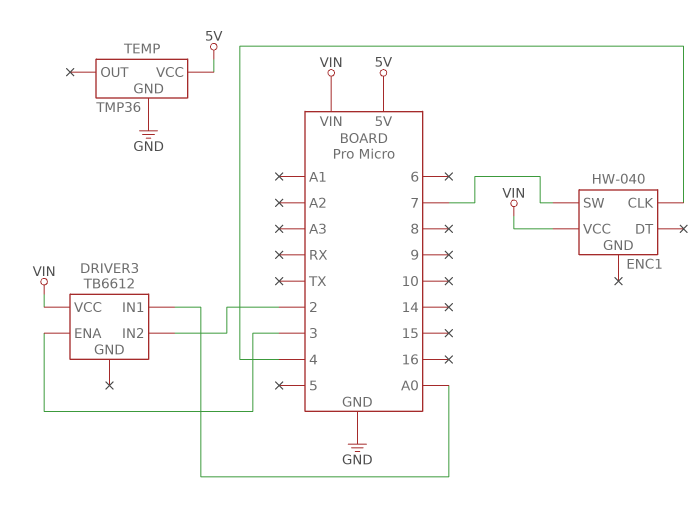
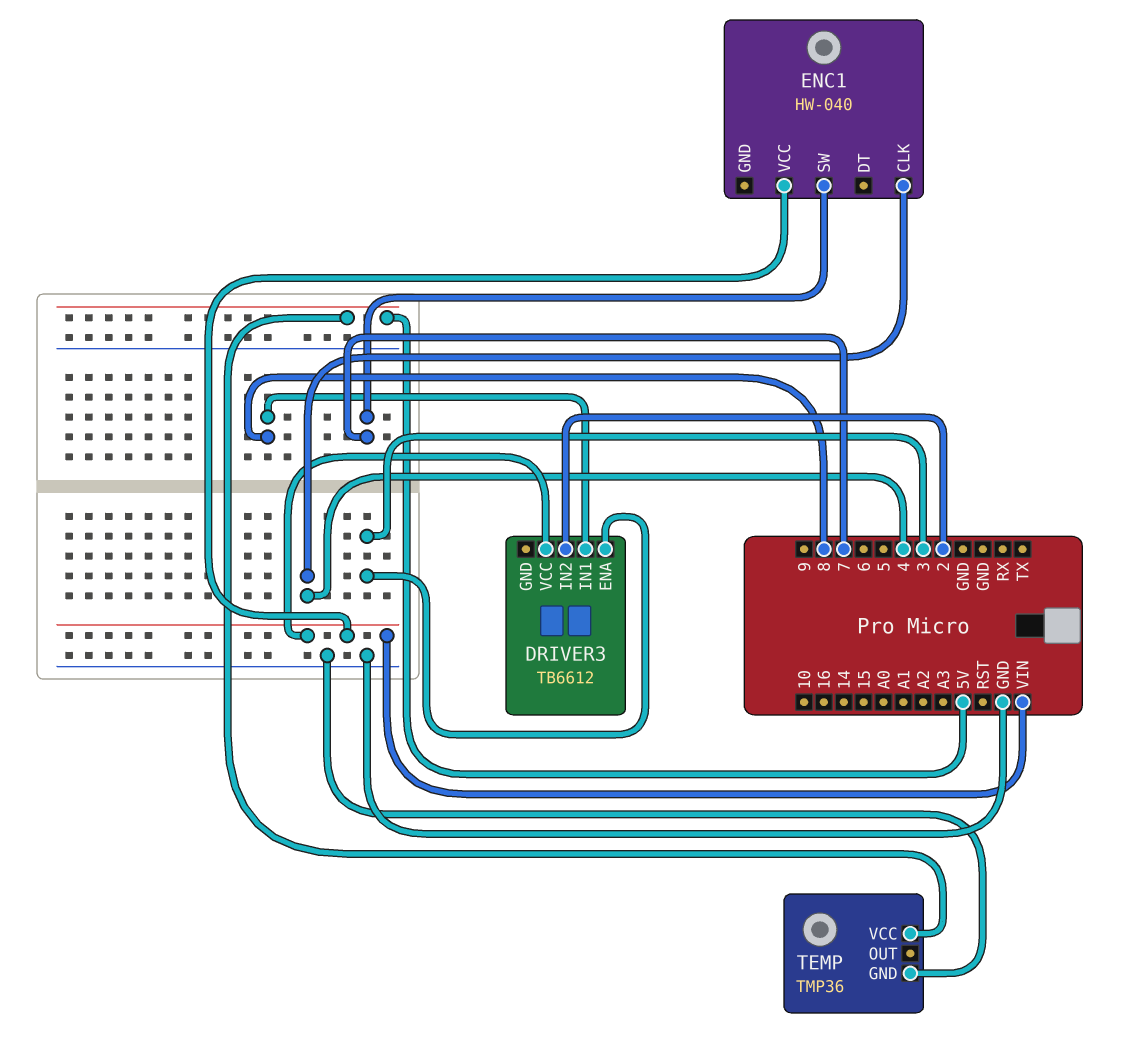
DRIVER3 pin IN1: A0 -> 8

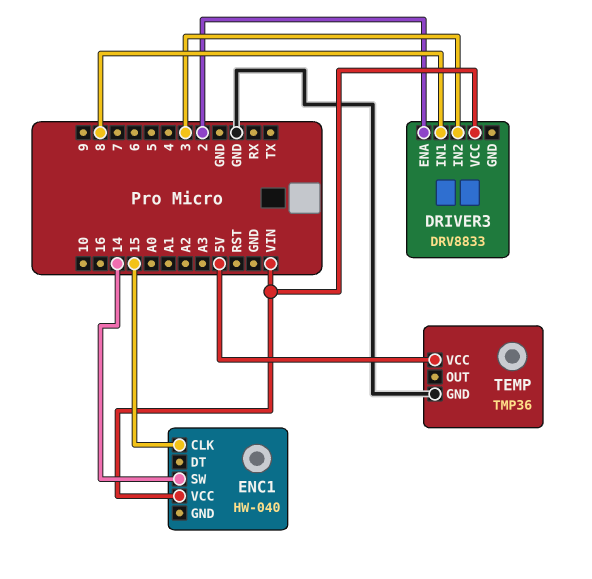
DRIVER3: TB6612 -> DRV8833
DRIVER3 pin ENA: 3 -> 2
DRIVER3 pin IN2: 2 -> 3
ENC1 pin CLK: 4 -> 15
ENC1 pin SW: 7 -> 14

